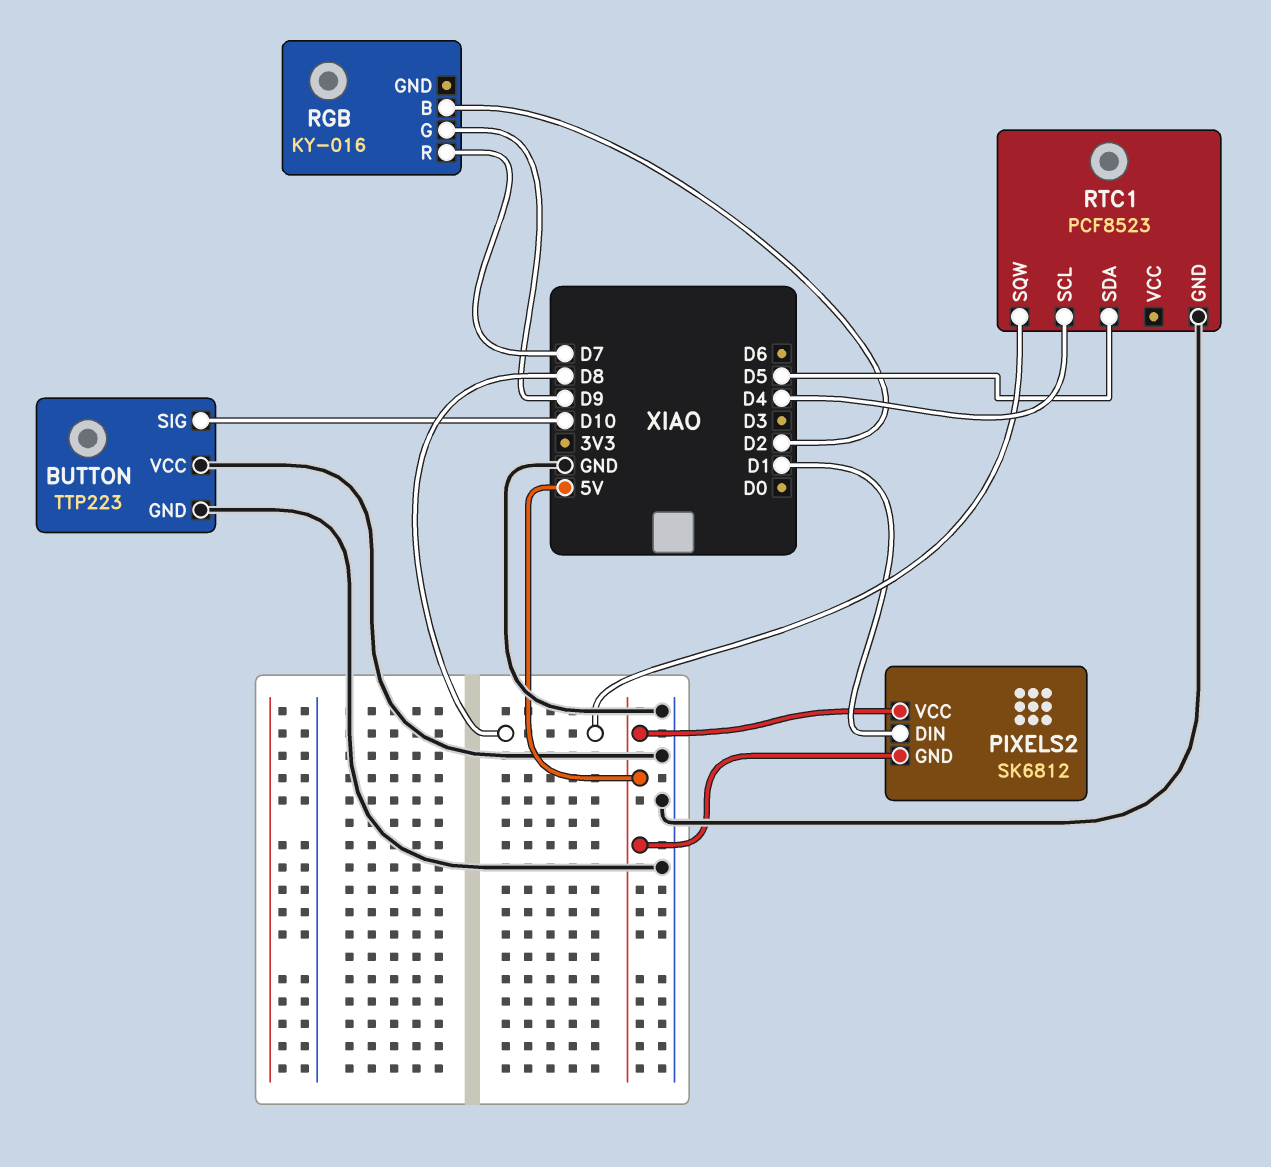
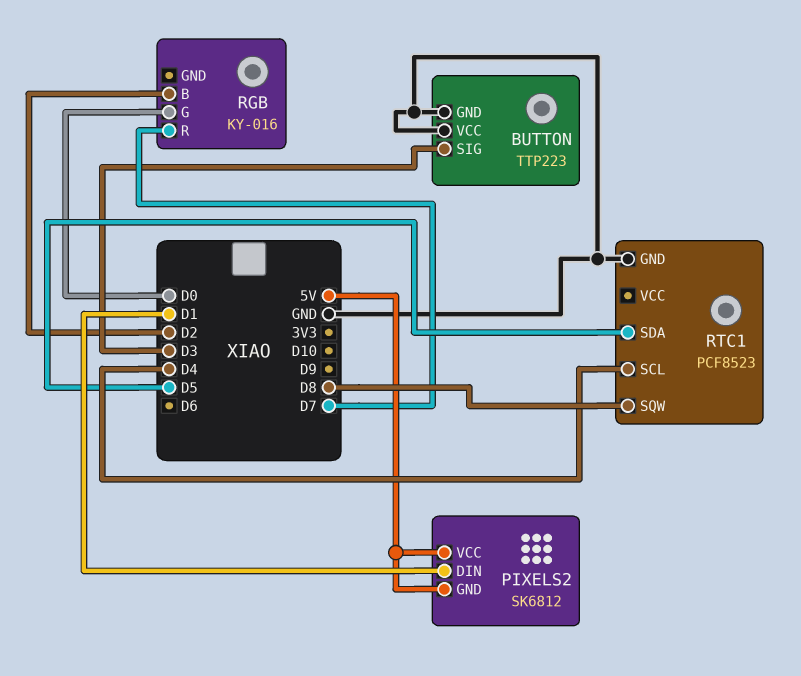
BUTTON pin SIG: D10 -> D3
RGB pin G: D9 -> D0

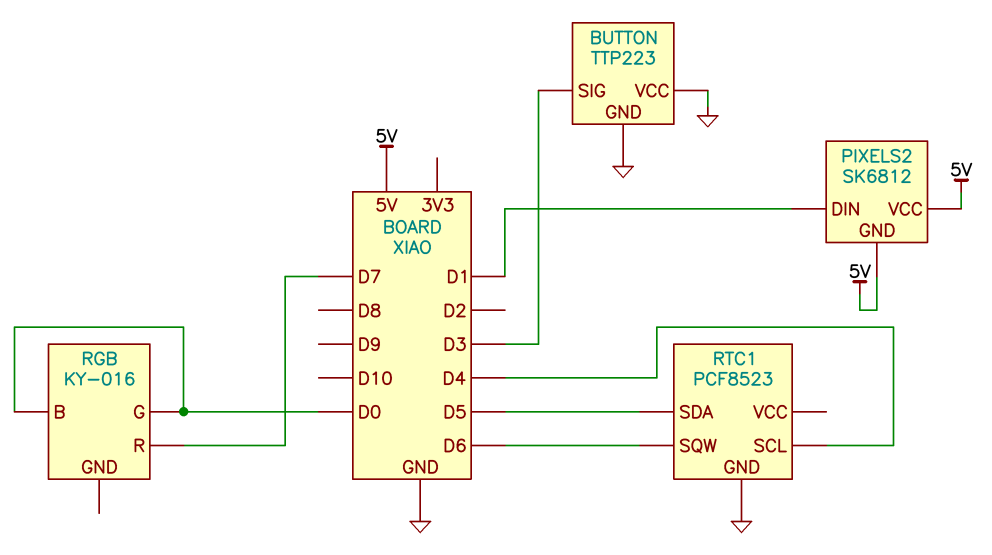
RGB pin B: D2 -> D0
RTC1 pin SQW: D8 -> D6

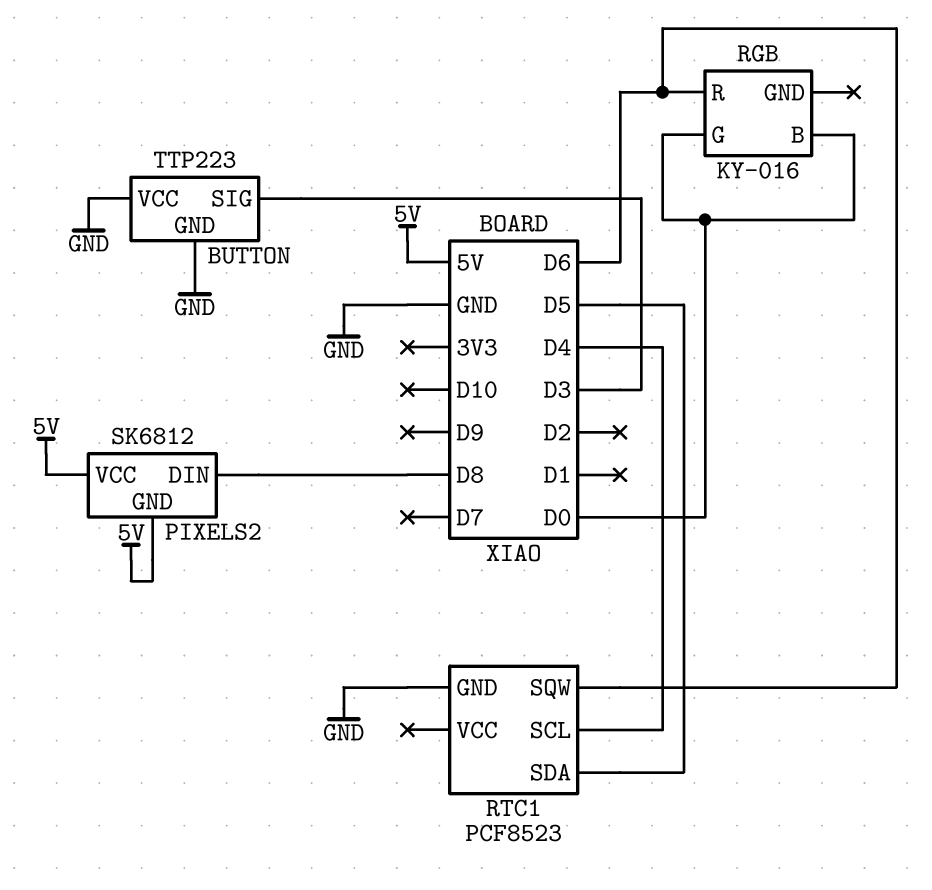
PIXELS2 pin DIN: D1 -> D8
RGB pin R: D7 -> D6

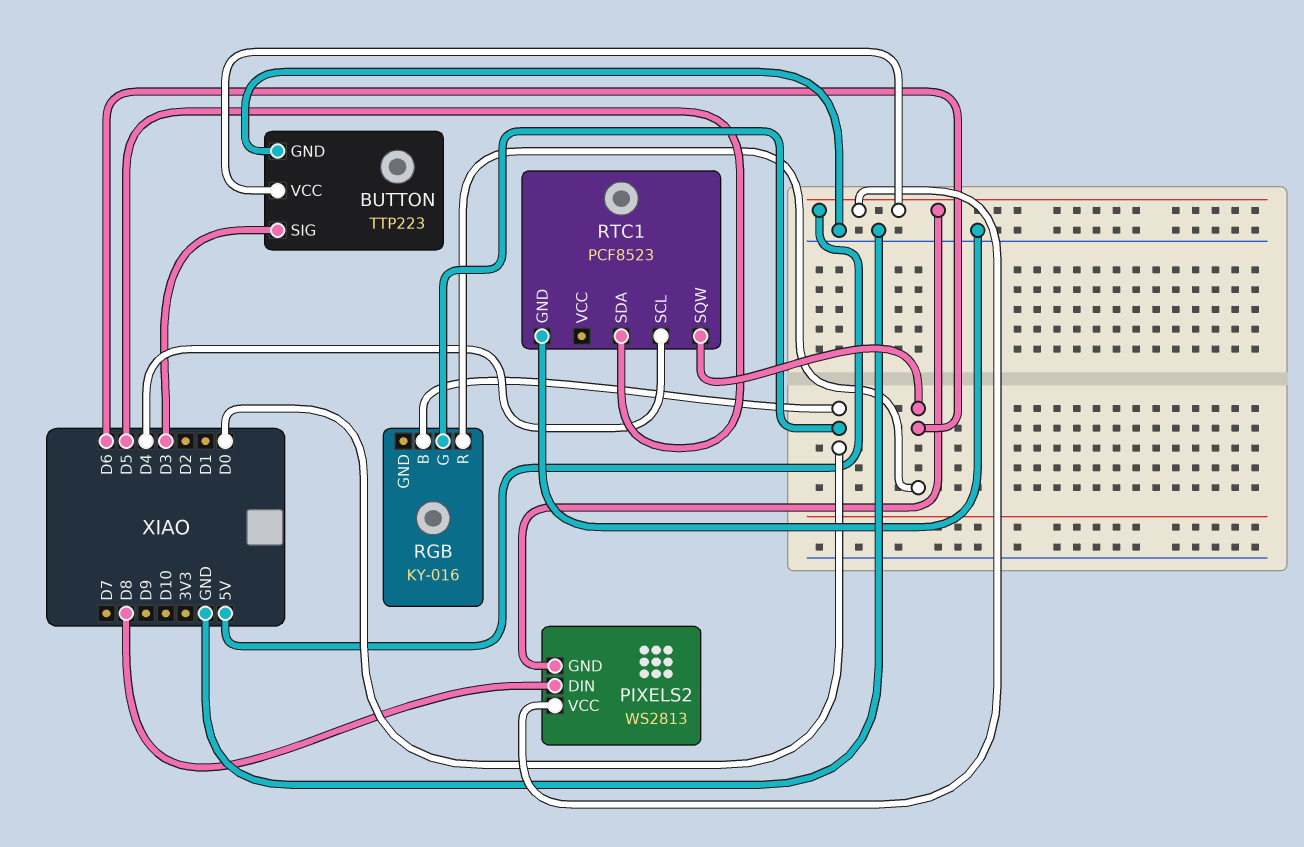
BUTTON pin VCC: GND -> 5V
PIXELS2: SK6812 -> WS2813

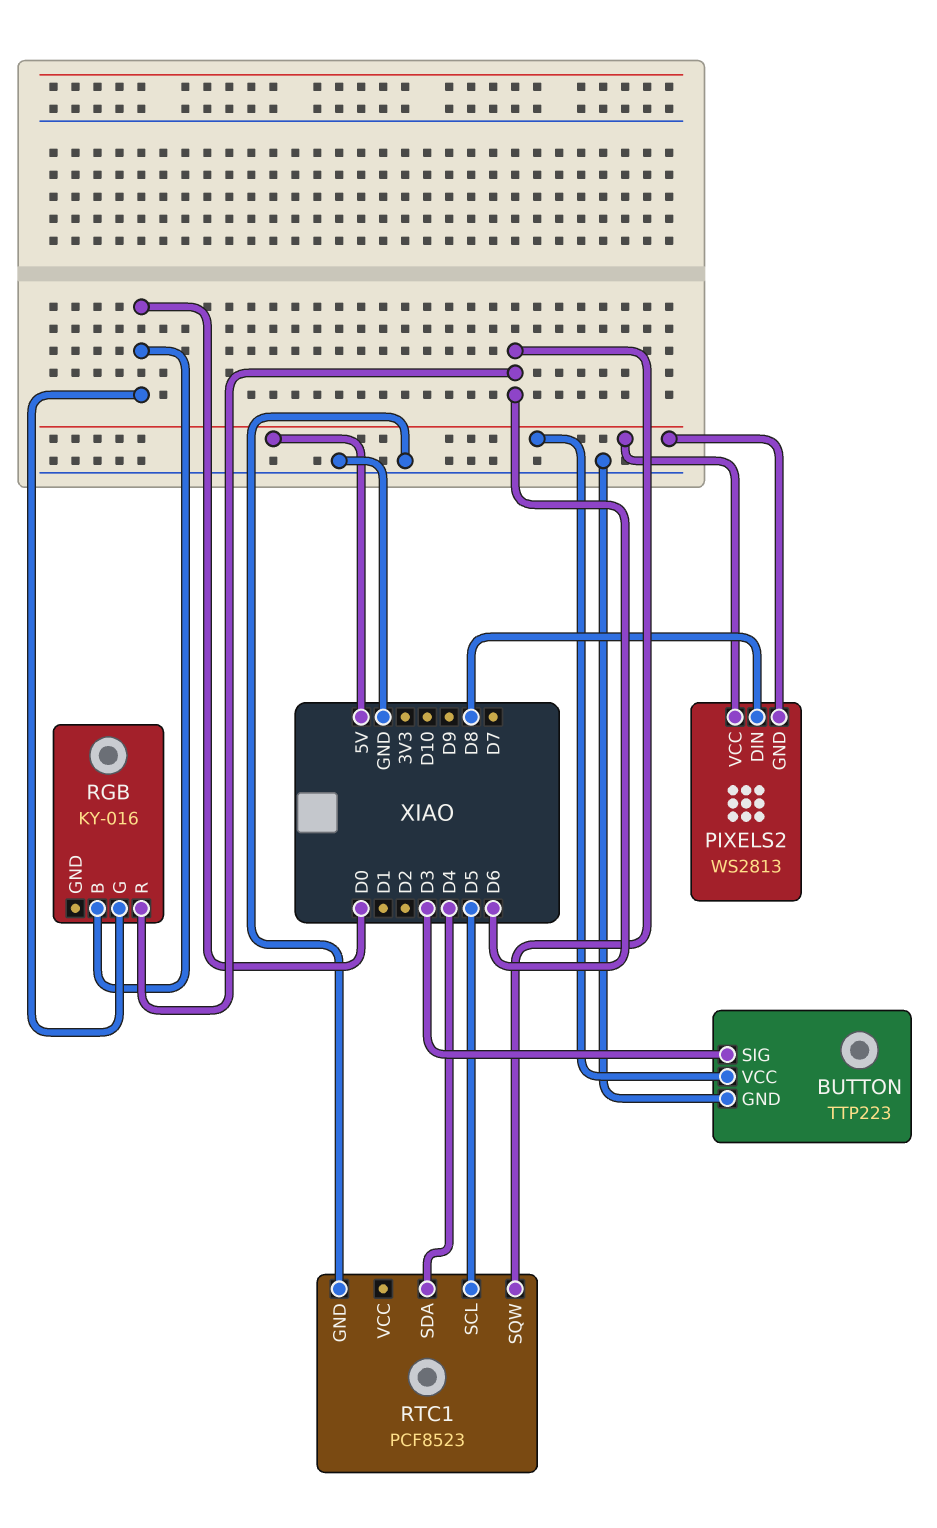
RTC1 pin SCL: D4 -> D5
RTC1 pin SDA: D5 -> D4

